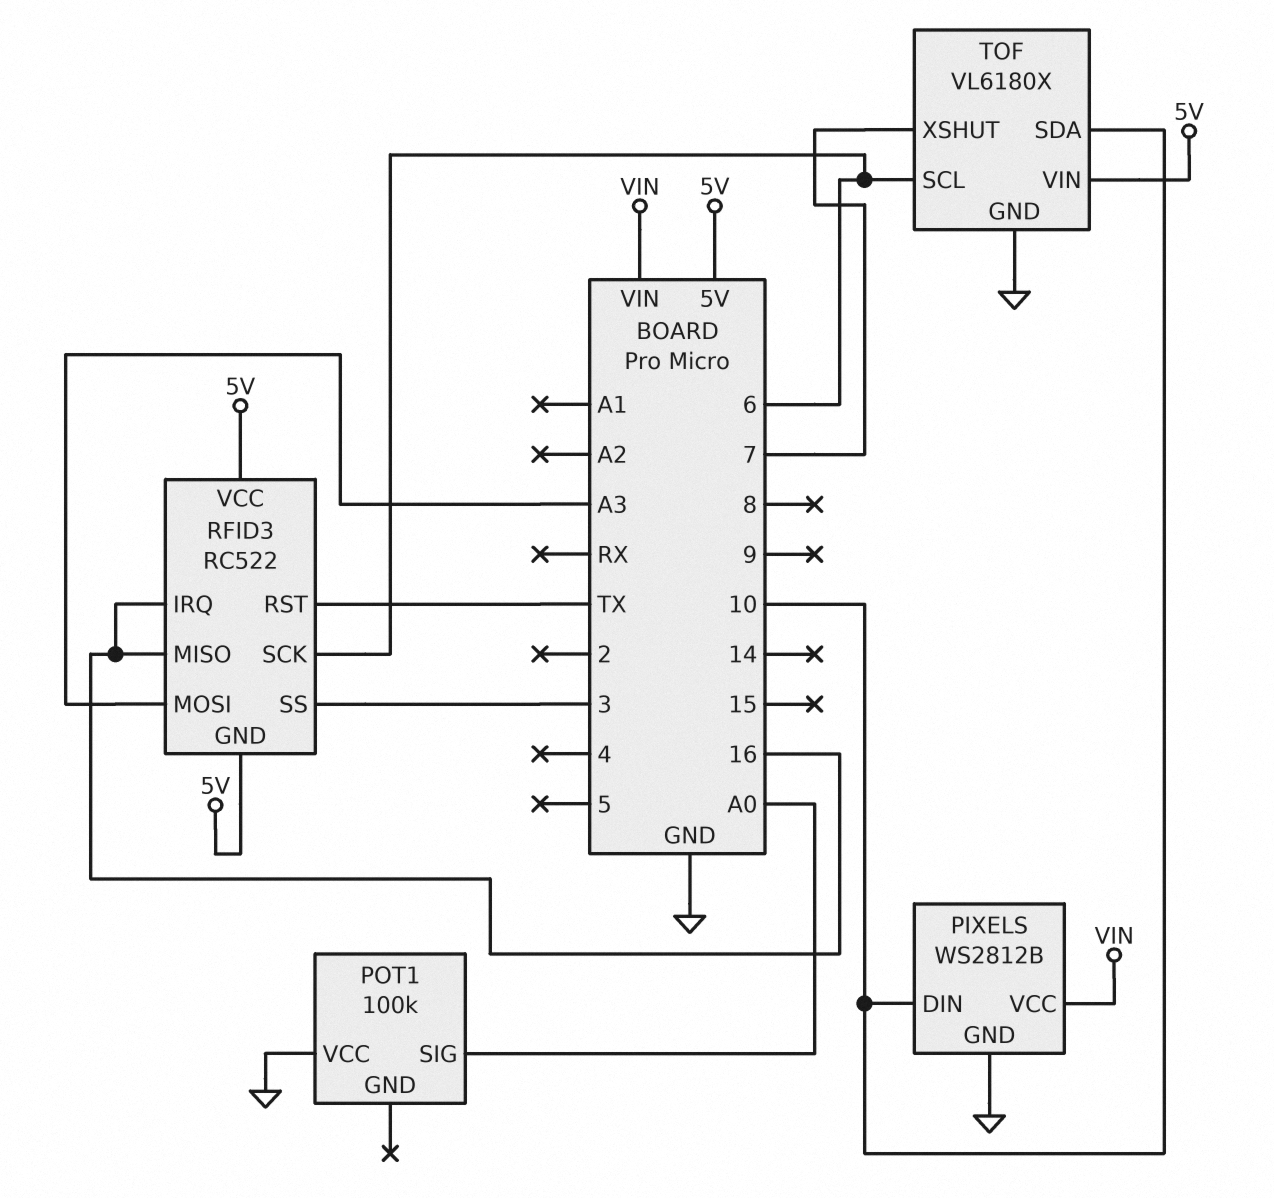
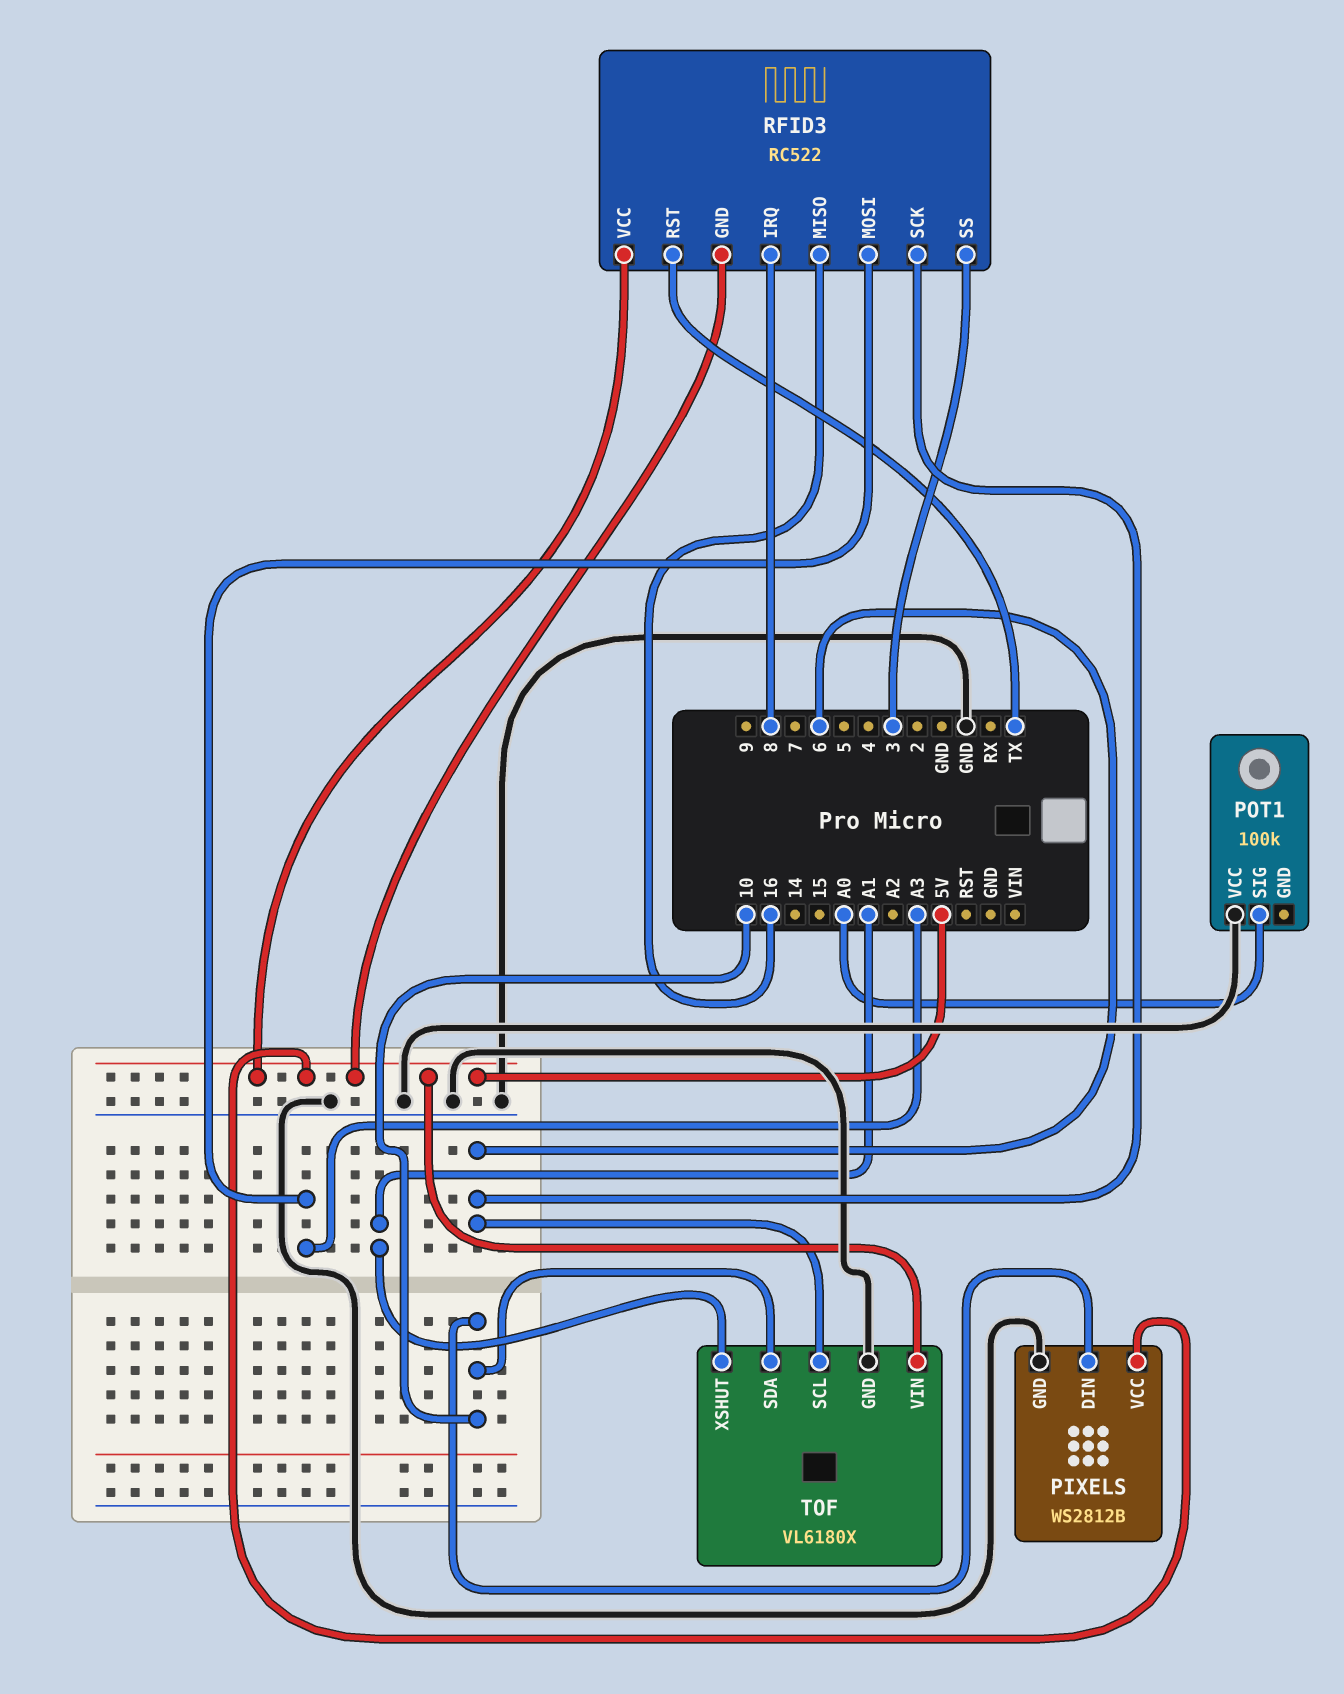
PIXELS pin VCC: VIN -> 5V
RFID3 pin IRQ: 16 -> 8
TOF pin XSHUT: 7 -> A1

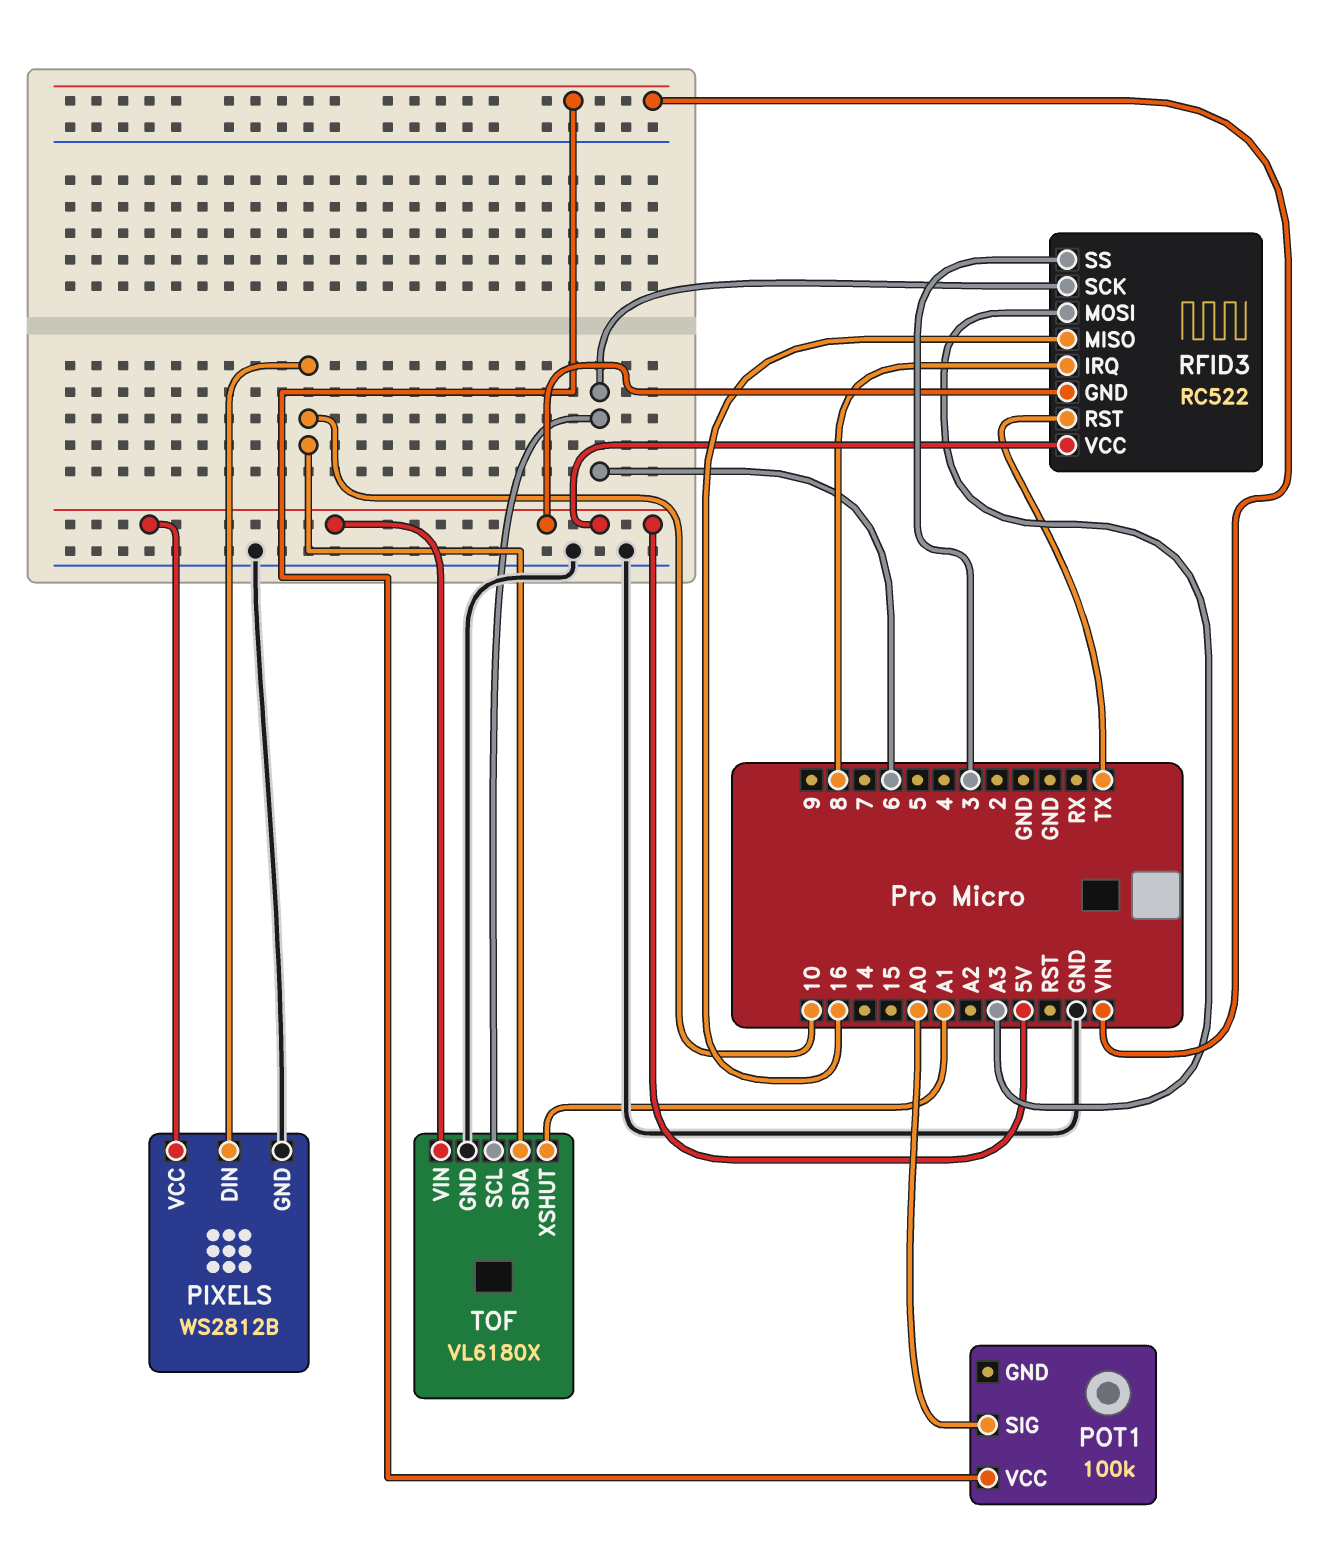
POT1 pin VCC: GND -> VIN

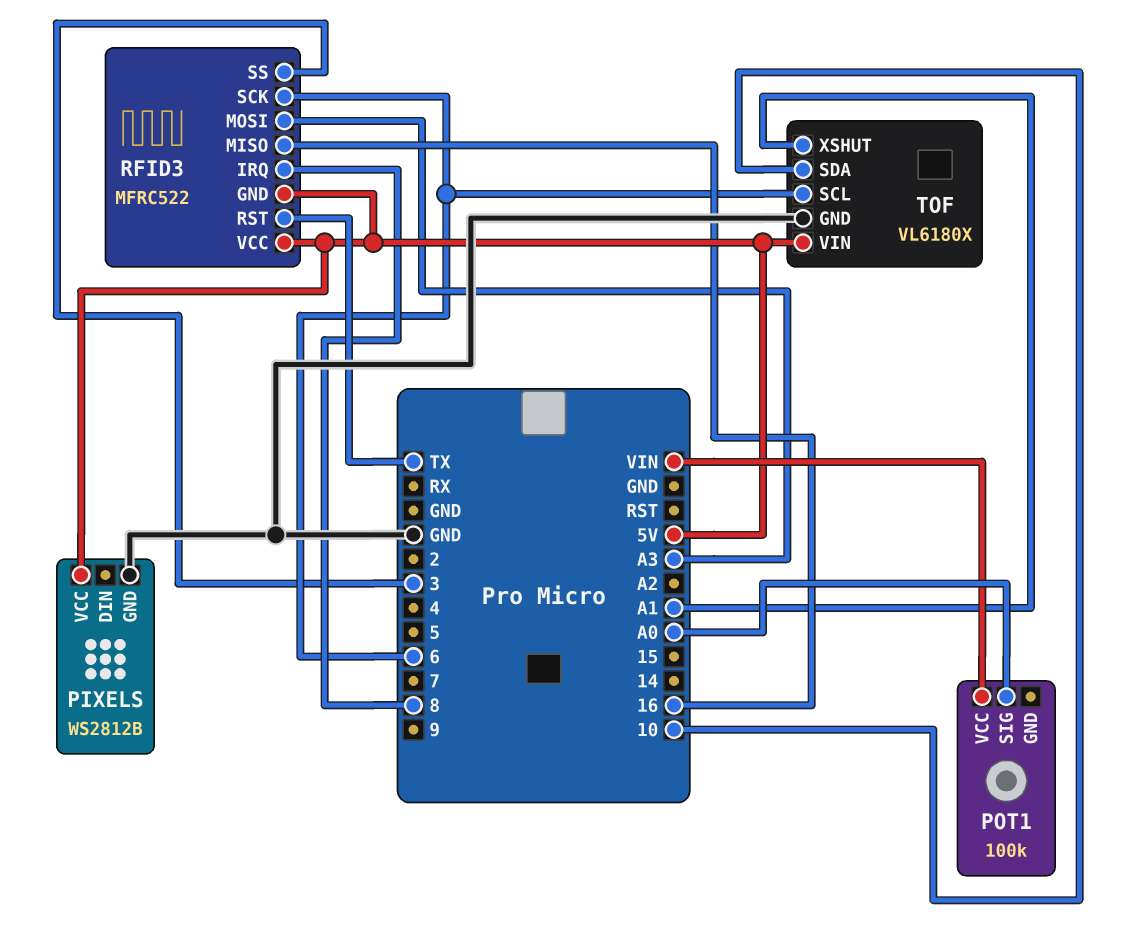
PIXELS pin DIN: 10 -> none
RFID3: RC522 -> MFRC522

